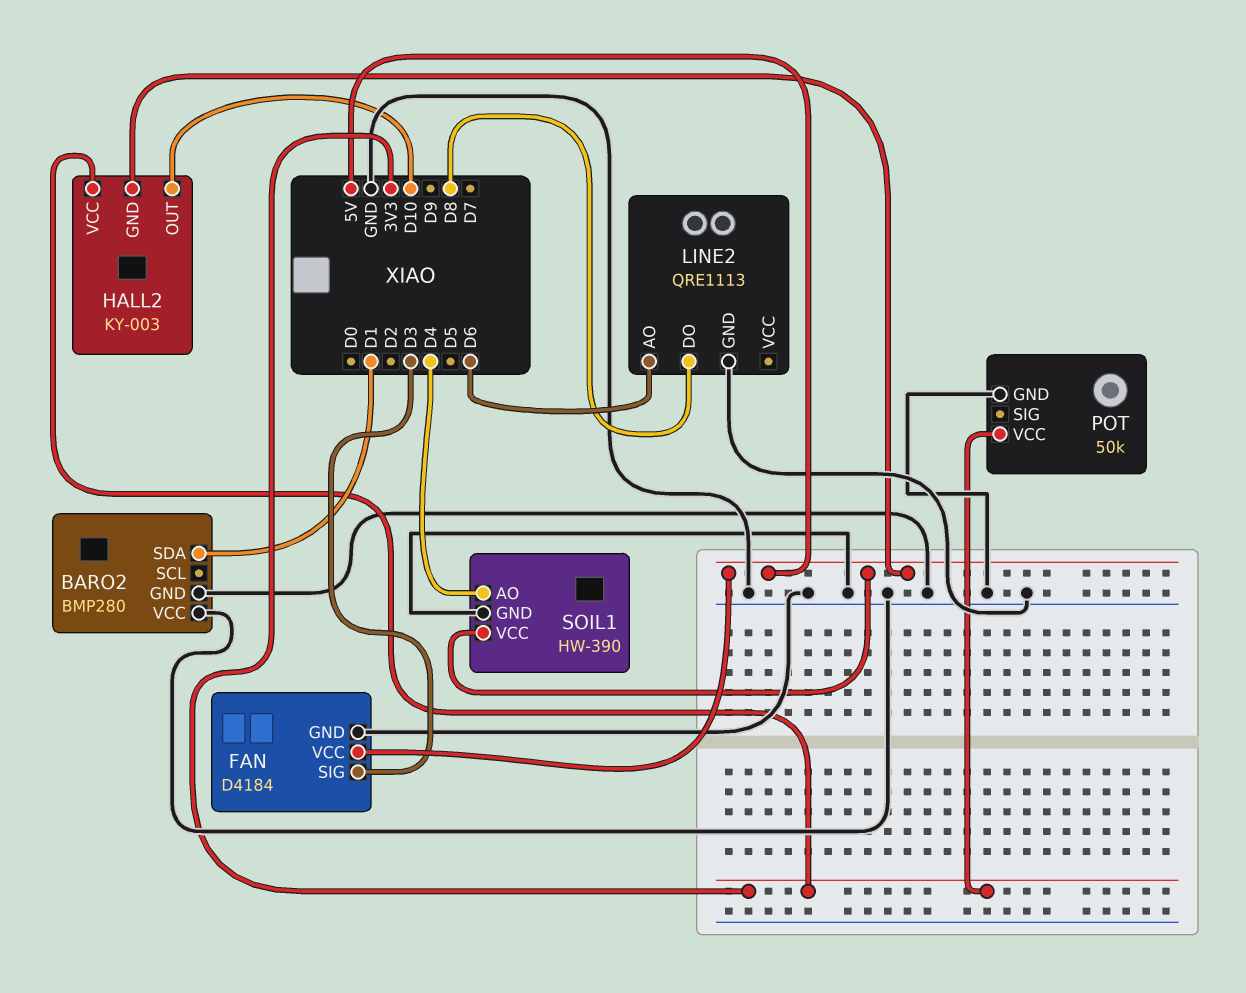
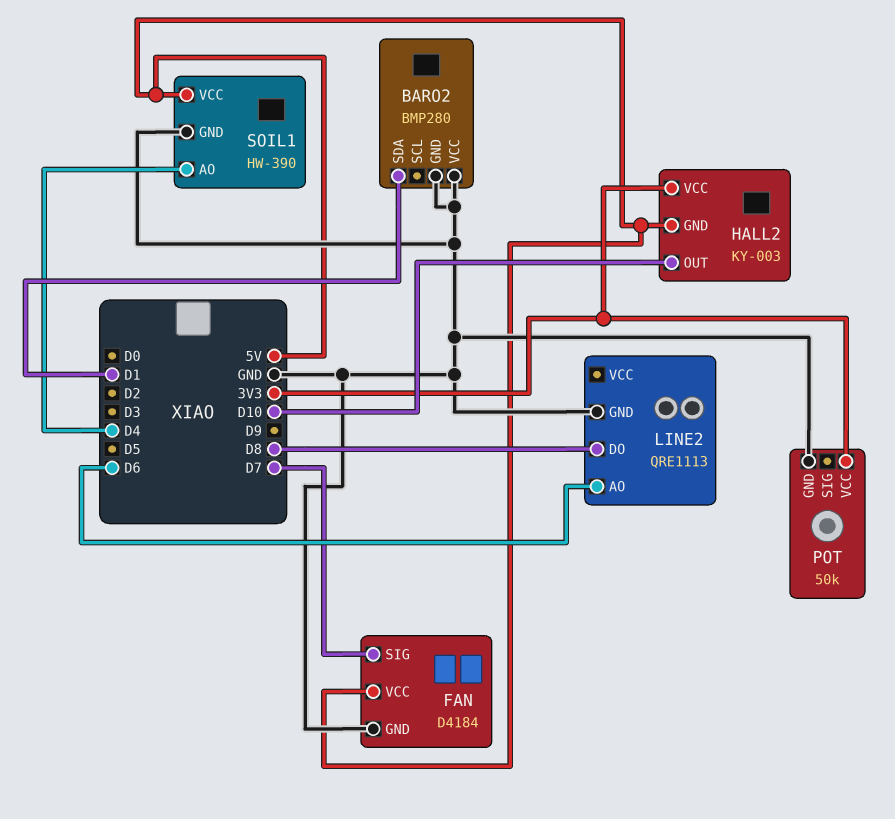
FAN pin SIG: D3 -> D7

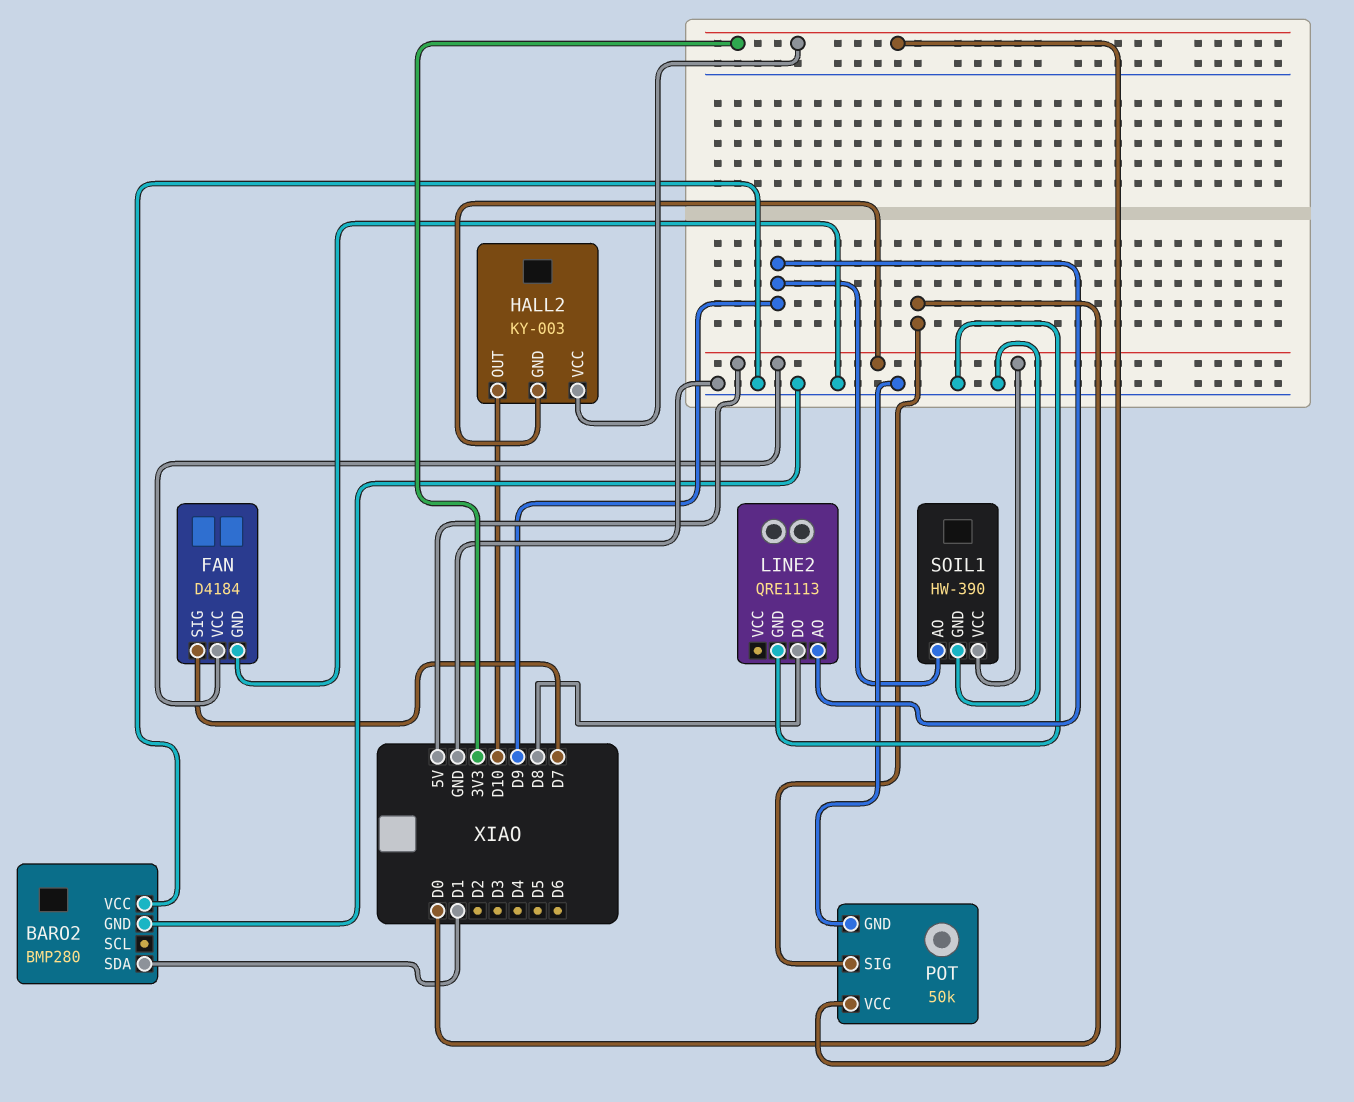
LINE2 pin AO: D6 -> D9
POT pin SIG: none -> D0
SOIL1 pin AO: D4 -> D9

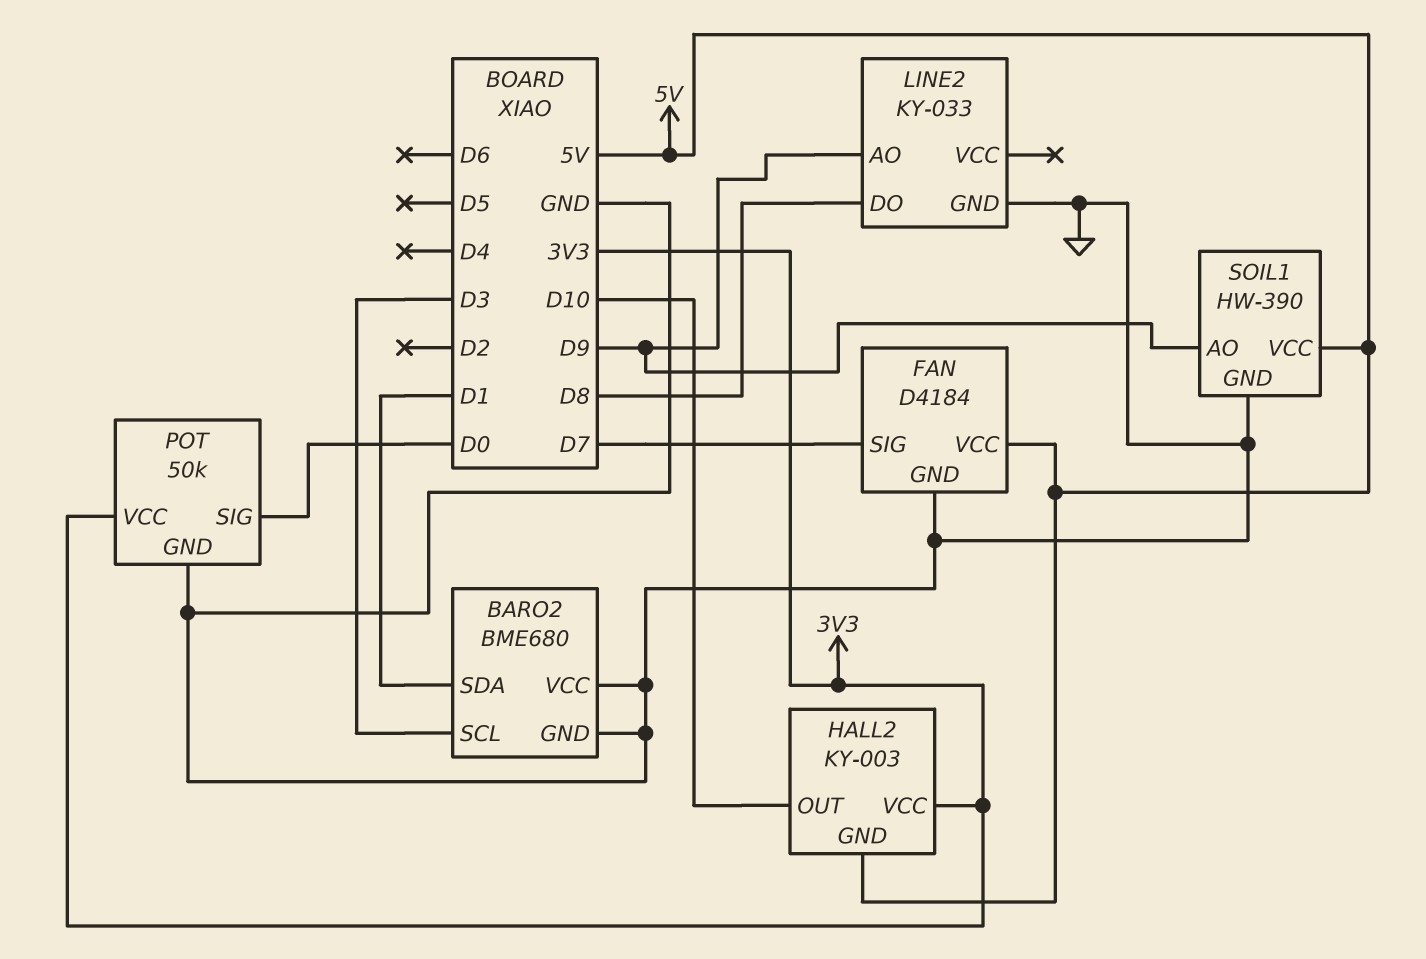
BARO2: BMP280 -> BME680
BARO2 pin SCL: none -> D3
LINE2: QRE1113 -> KY-033

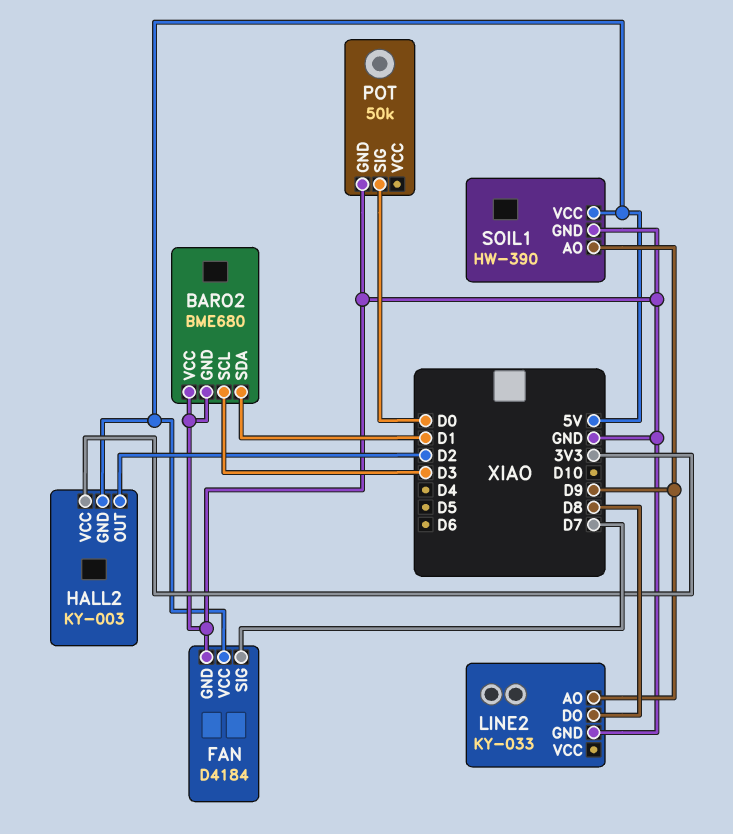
HALL2 pin OUT: D10 -> D2
POT pin VCC: 3V3 -> none

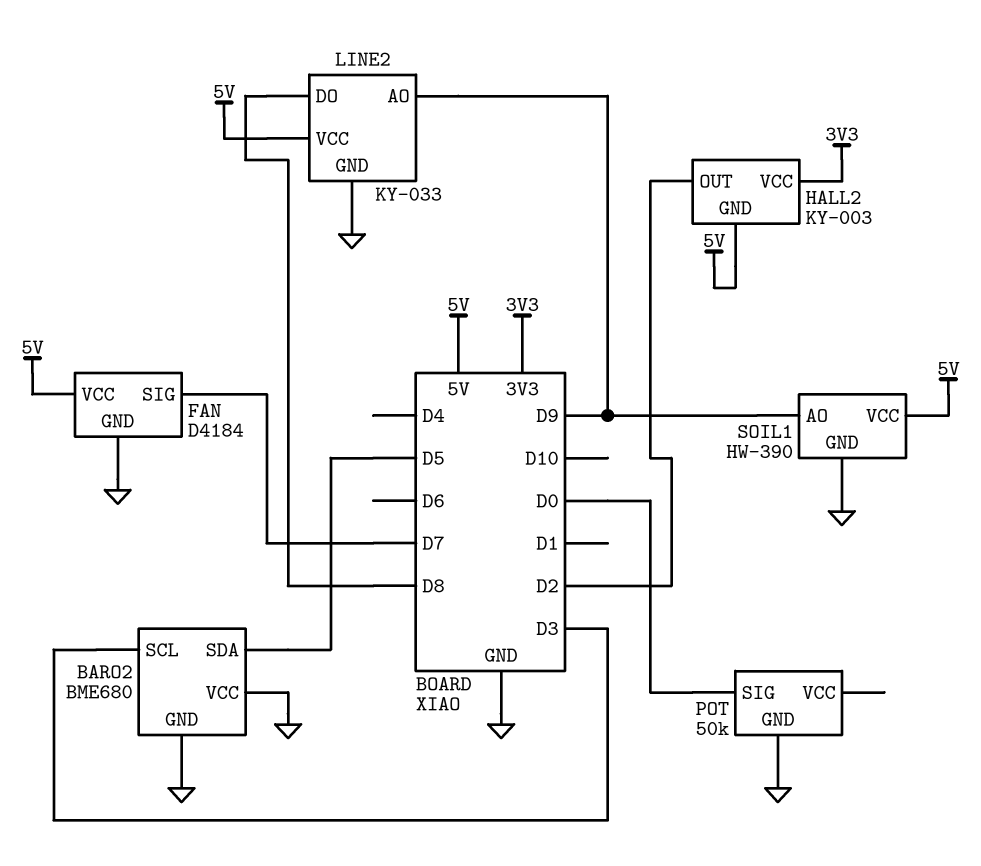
BARO2 pin SDA: D1 -> D5
LINE2 pin VCC: none -> 5V

